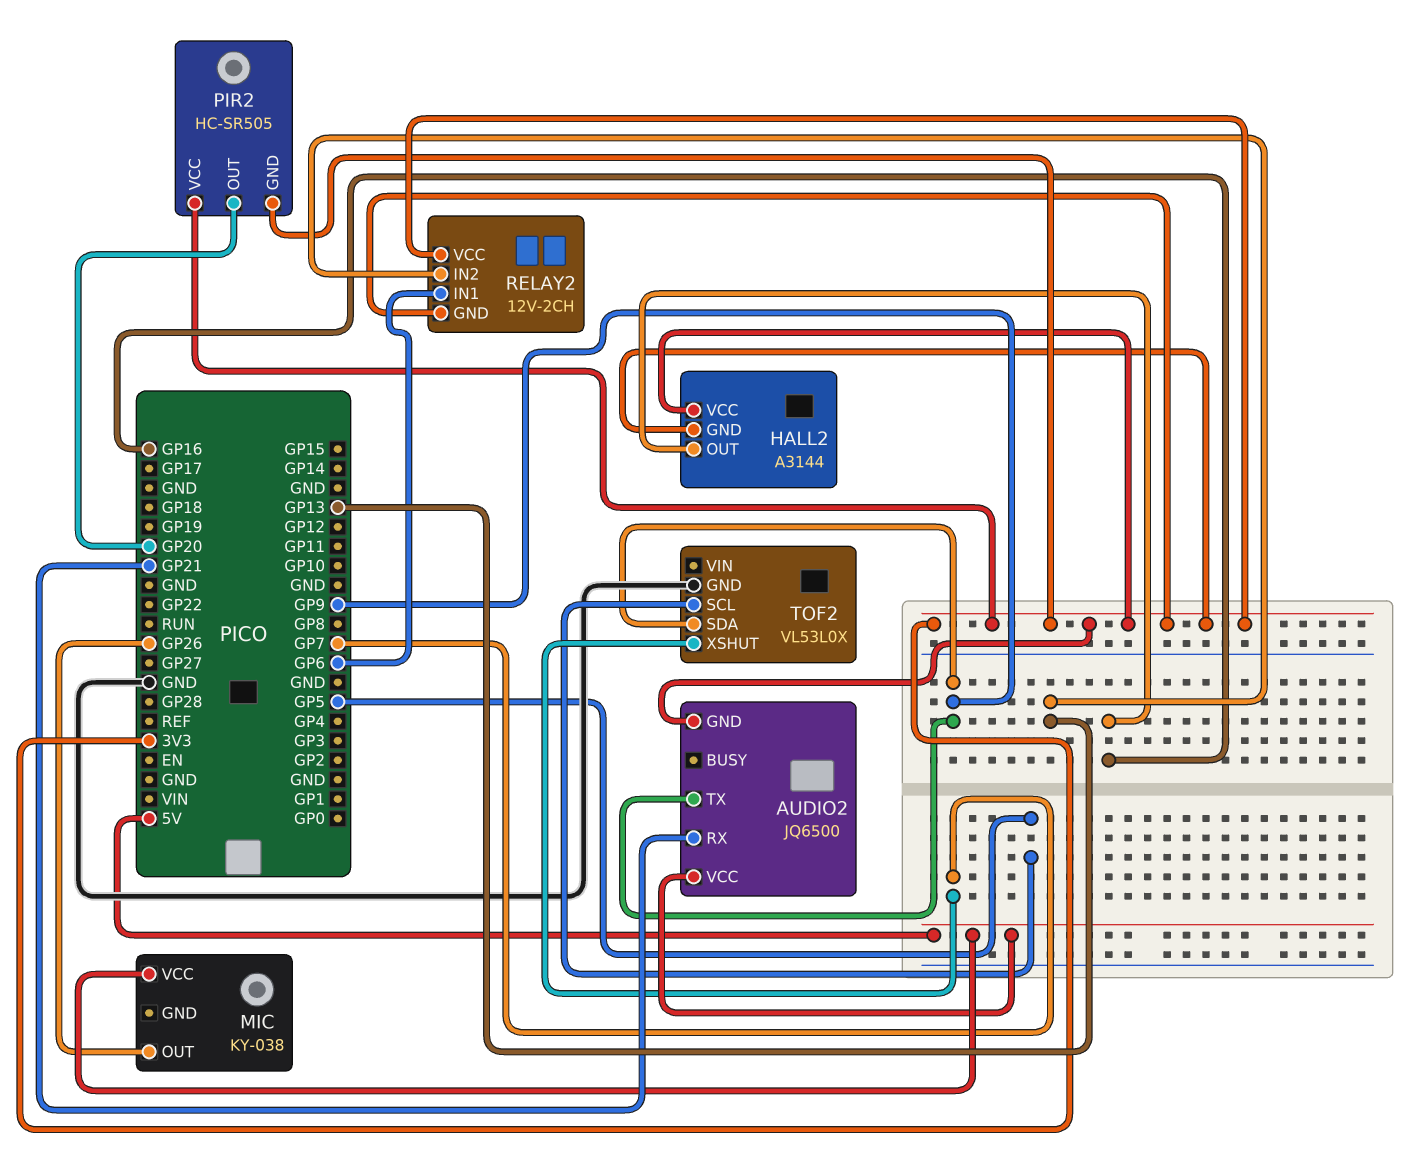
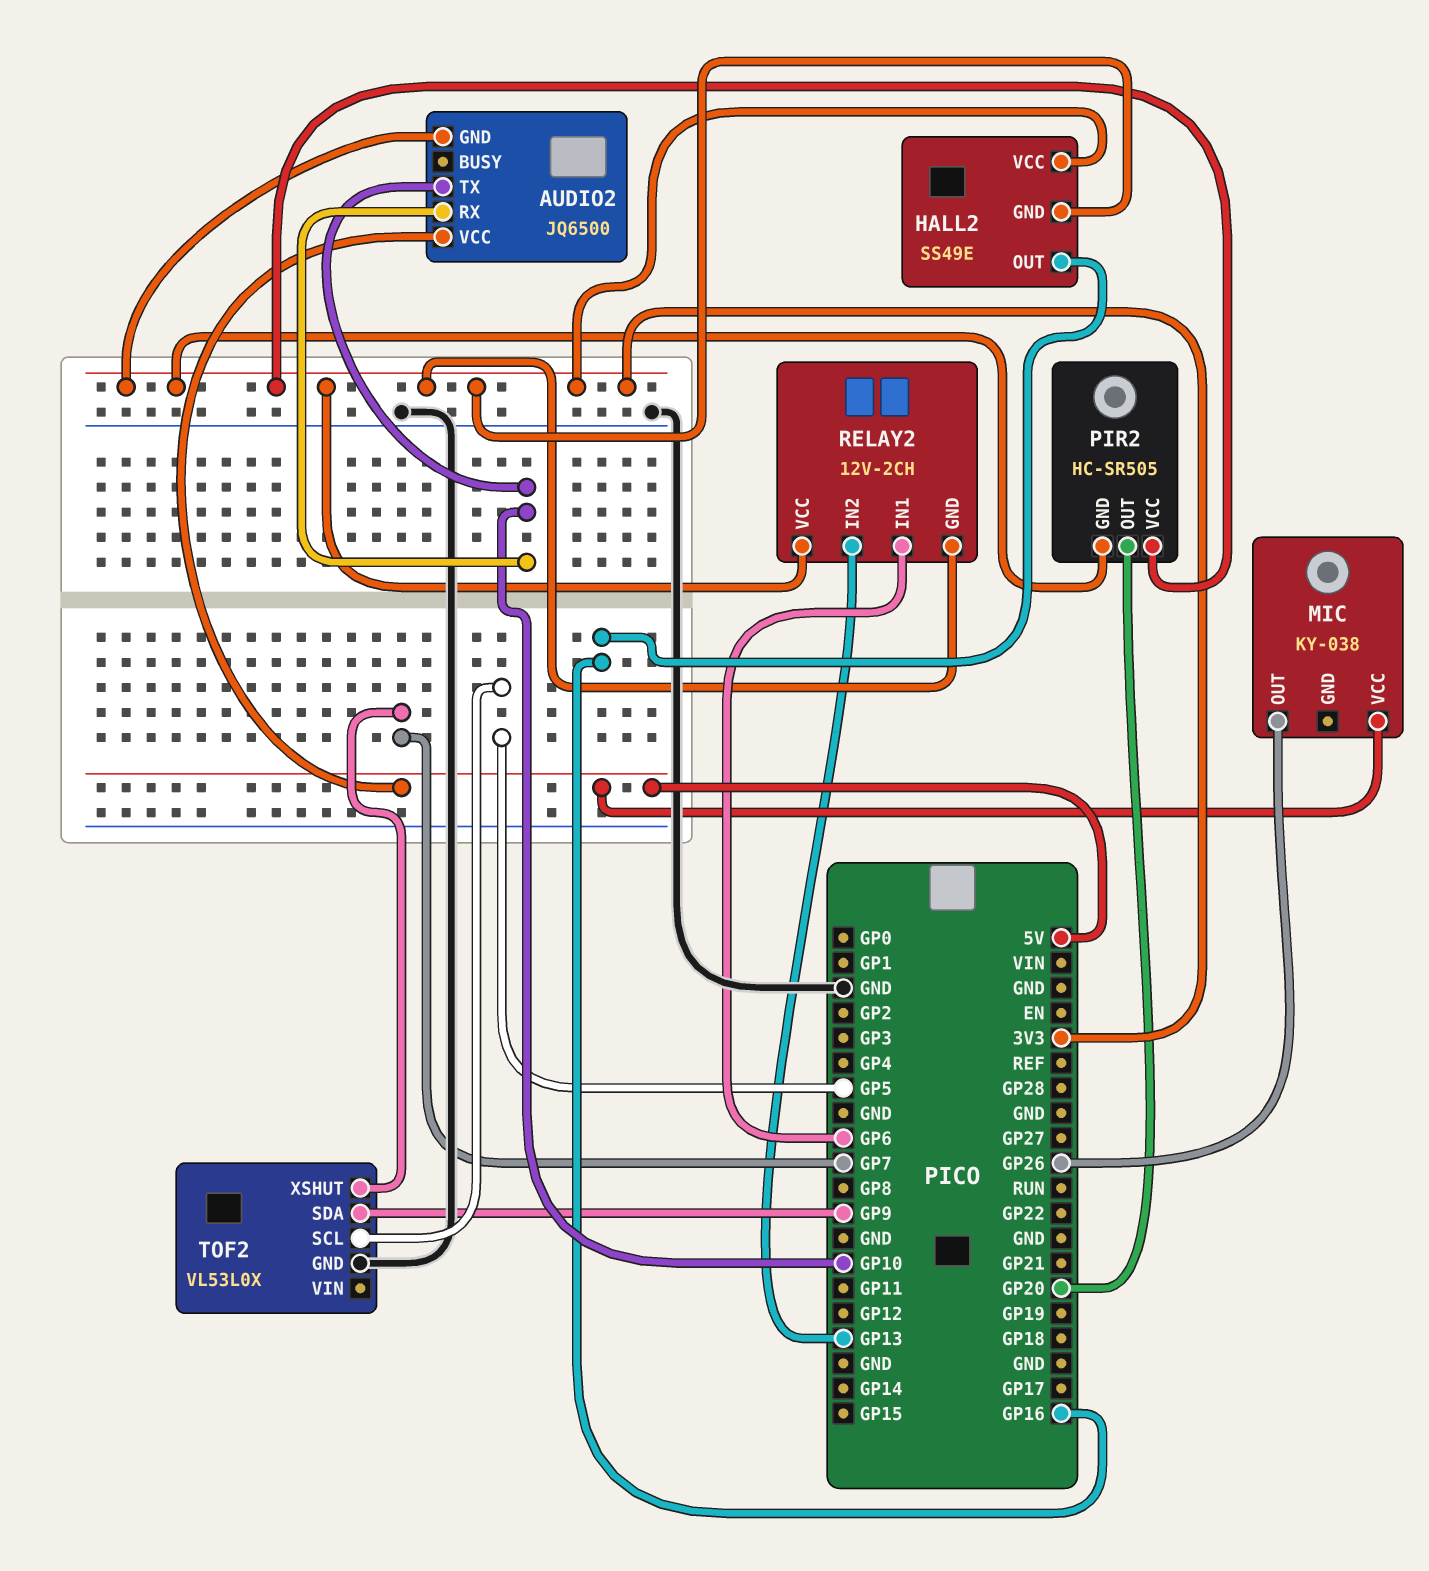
AUDIO2 pin RX: GP21 -> GP10
AUDIO2 pin TX: GP9 -> GP10
HALL2: A3144 -> SS49E

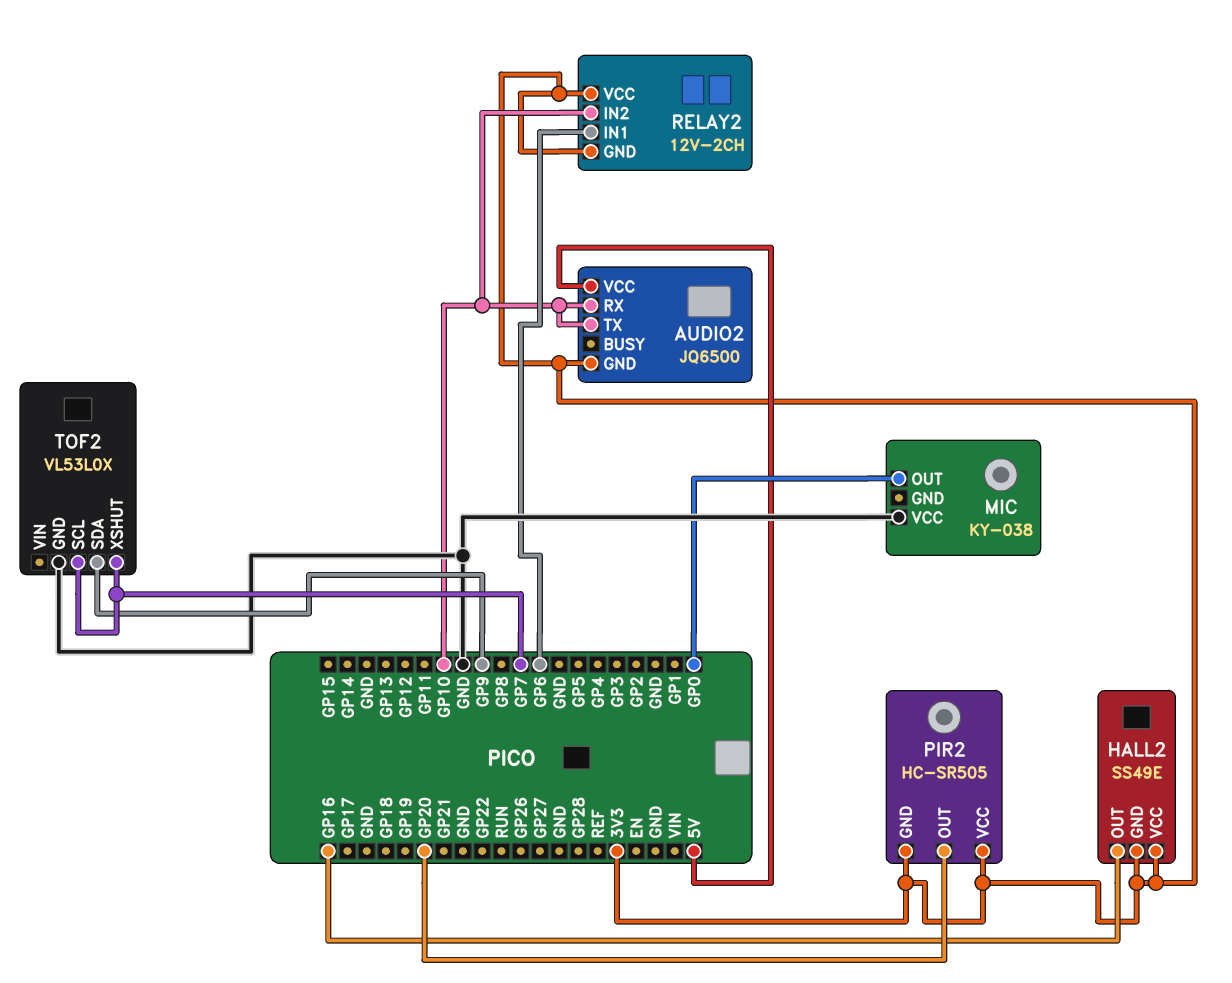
MIC pin OUT: GP26 -> GP0
MIC pin VCC: 5V -> GND
RELAY2 pin IN2: GP13 -> GP10
TOF2 pin SCL: GP5 -> GP7

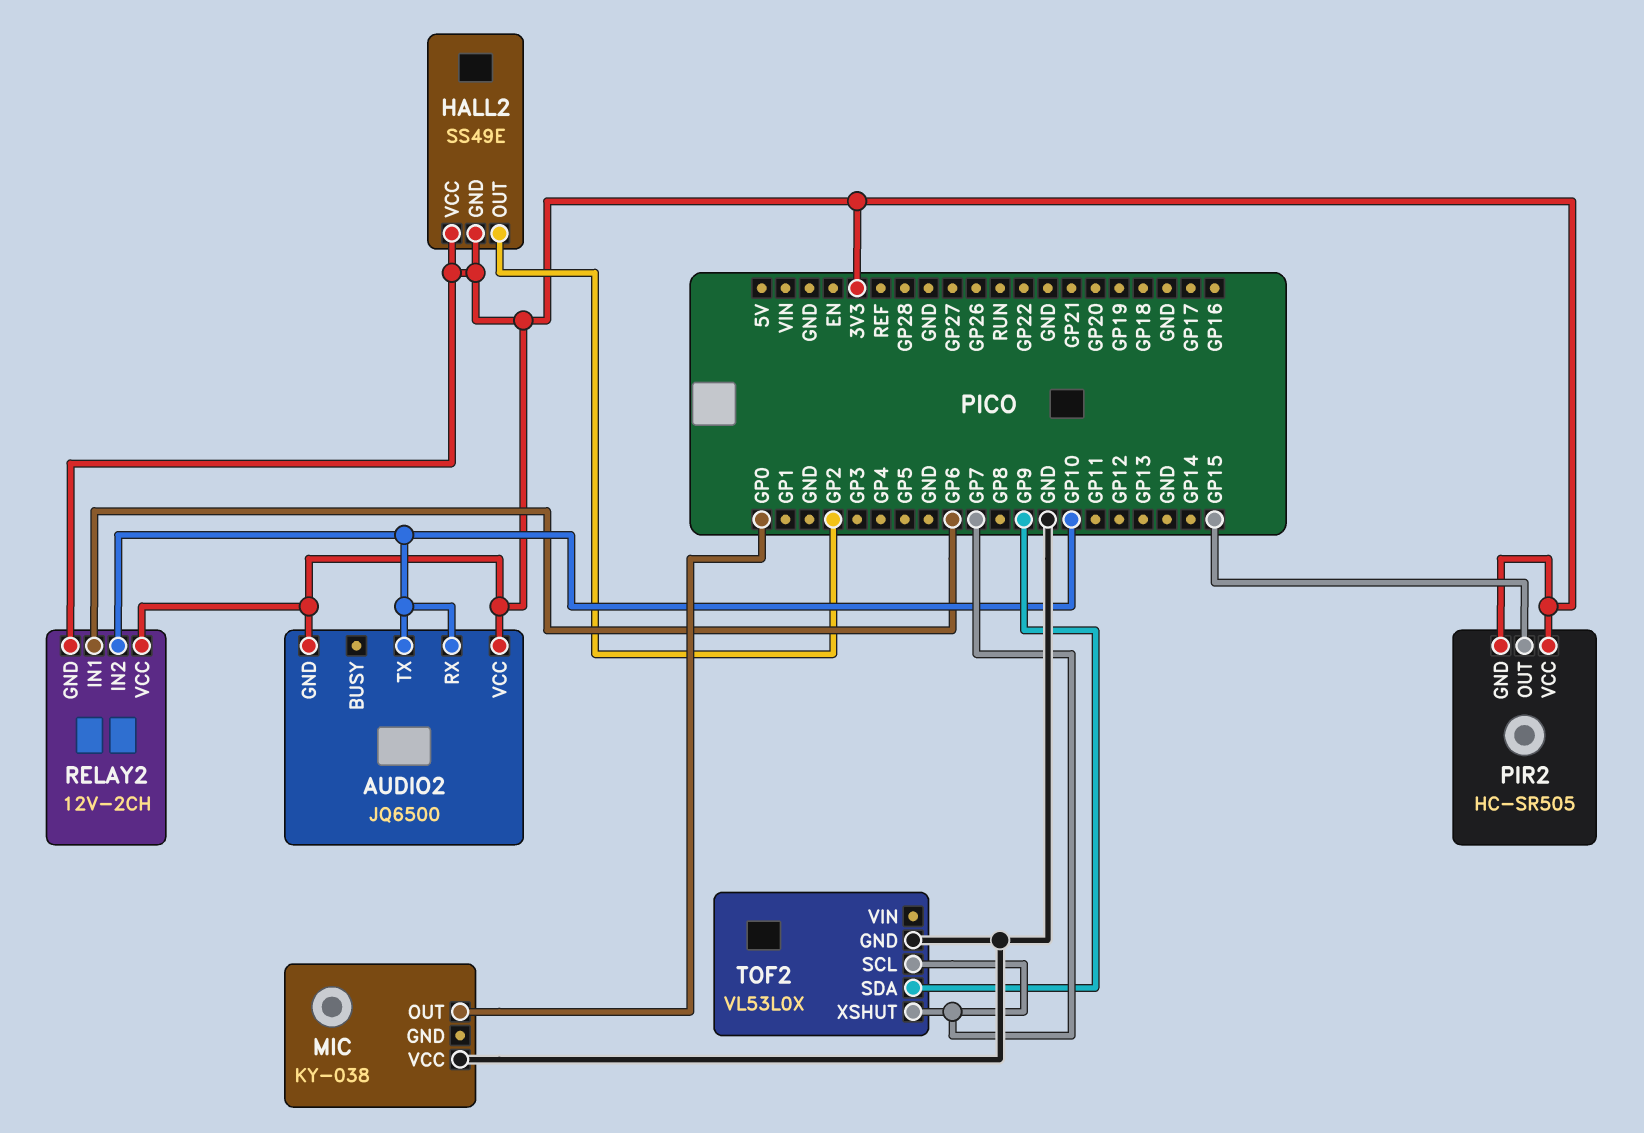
AUDIO2 pin VCC: 5V -> 3V3
HALL2 pin OUT: GP16 -> GP2
PIR2 pin OUT: GP20 -> GP15

